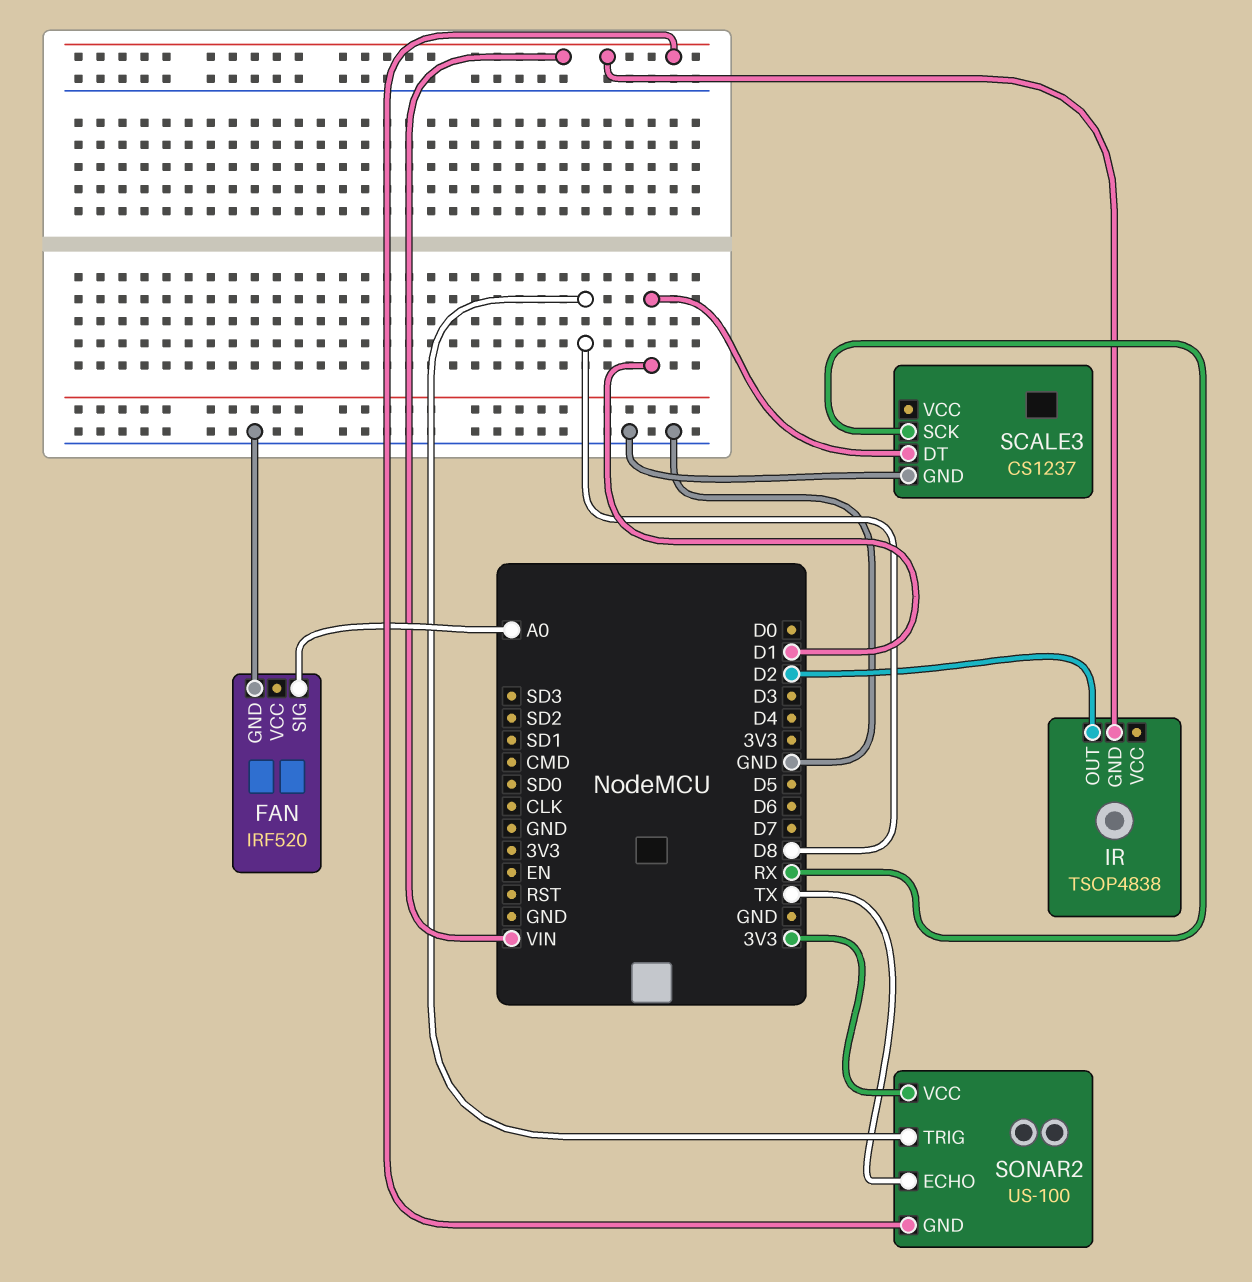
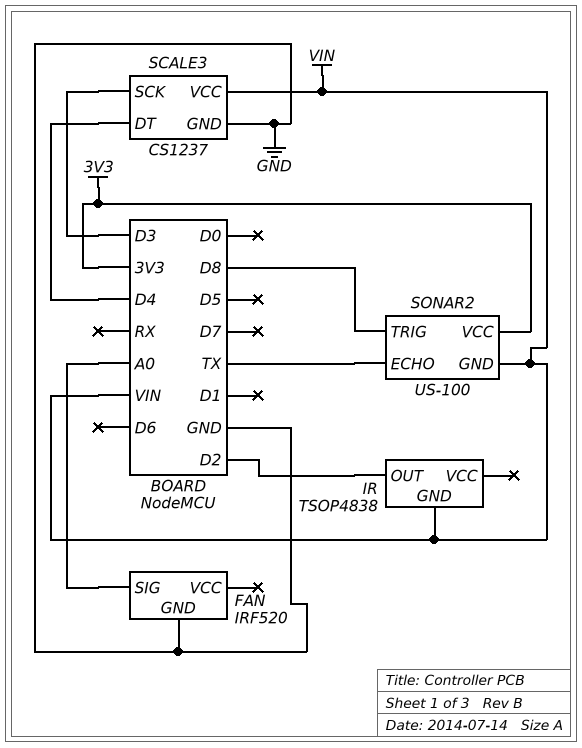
SCALE3 pin DT: D1 -> D4
SCALE3 pin SCK: RX -> D3
SCALE3 pin VCC: none -> VIN

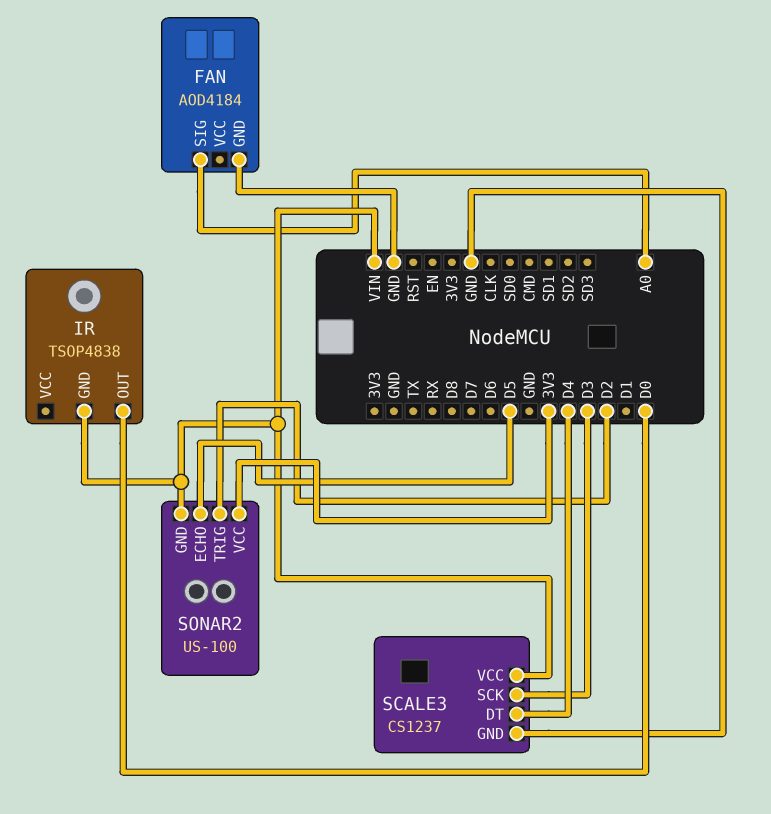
FAN: IRF520 -> AOD4184
IR pin OUT: D2 -> D0
SONAR2 pin ECHO: TX -> D5
SONAR2 pin TRIG: D8 -> D2

